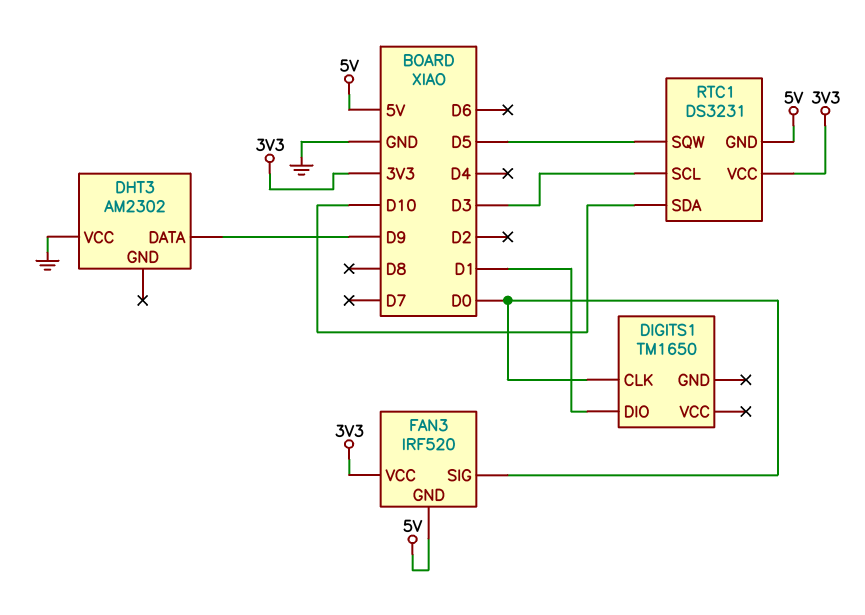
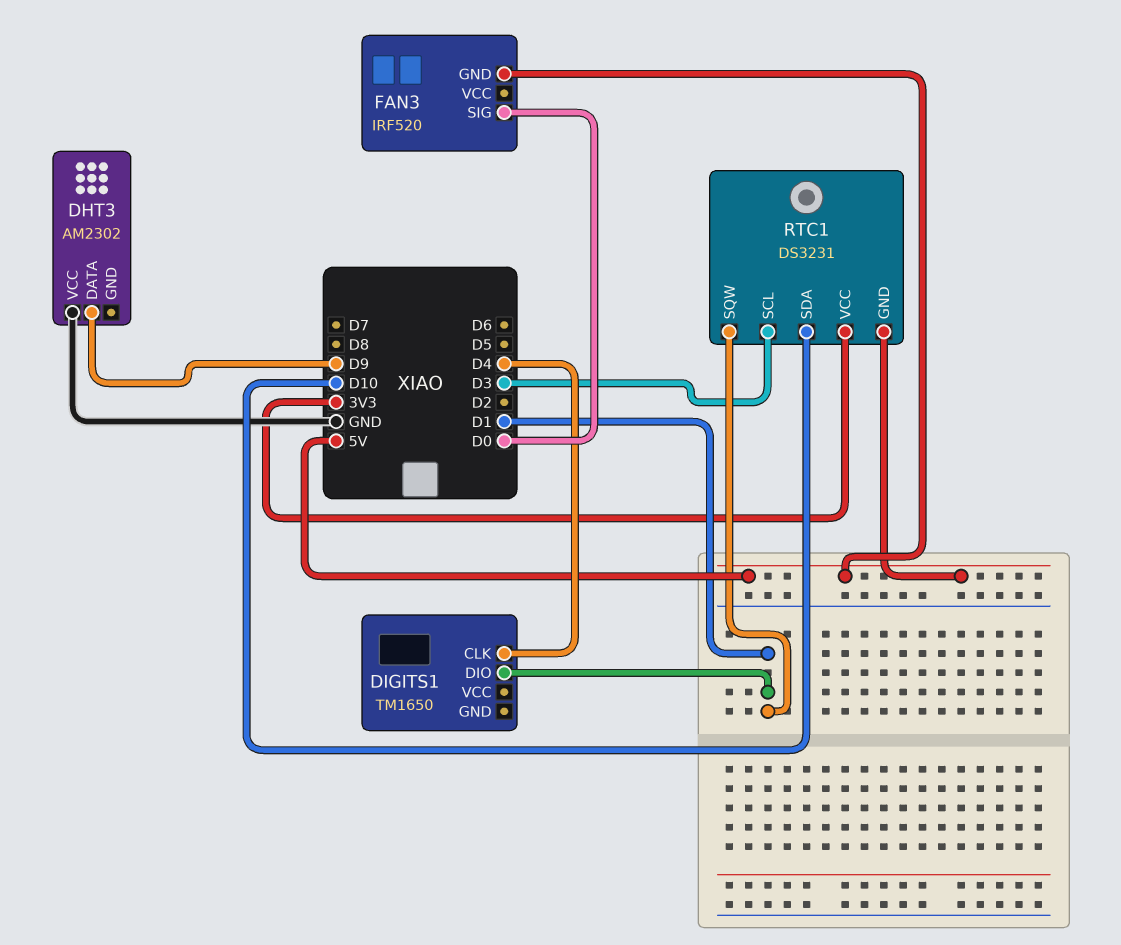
DIGITS1 pin CLK: D0 -> D4
FAN3 pin VCC: 3V3 -> none
RTC1 pin SQW: D5 -> D1

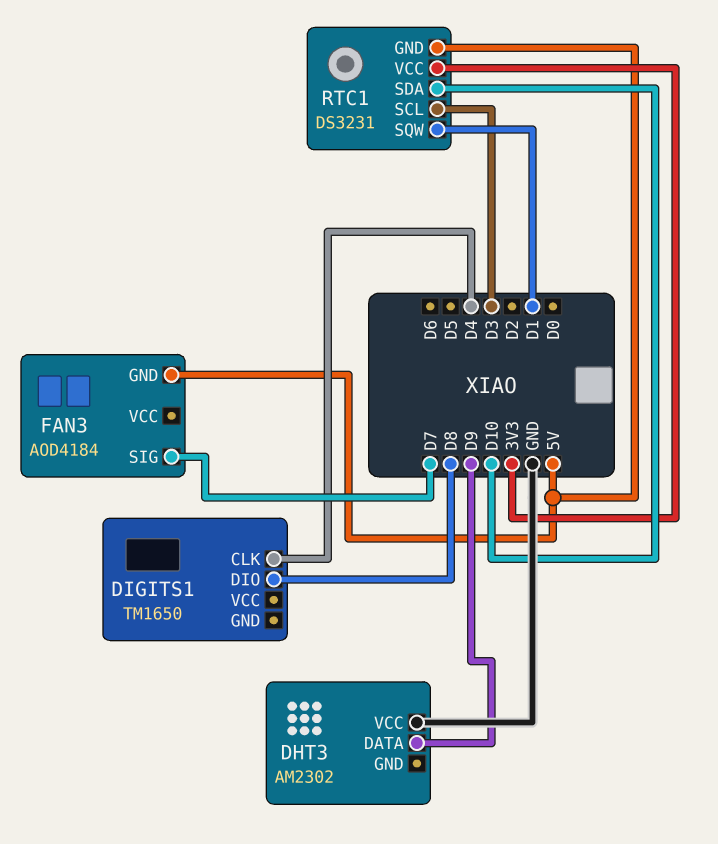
DIGITS1 pin DIO: D1 -> D8
FAN3: IRF520 -> AOD4184
FAN3 pin SIG: D0 -> D7

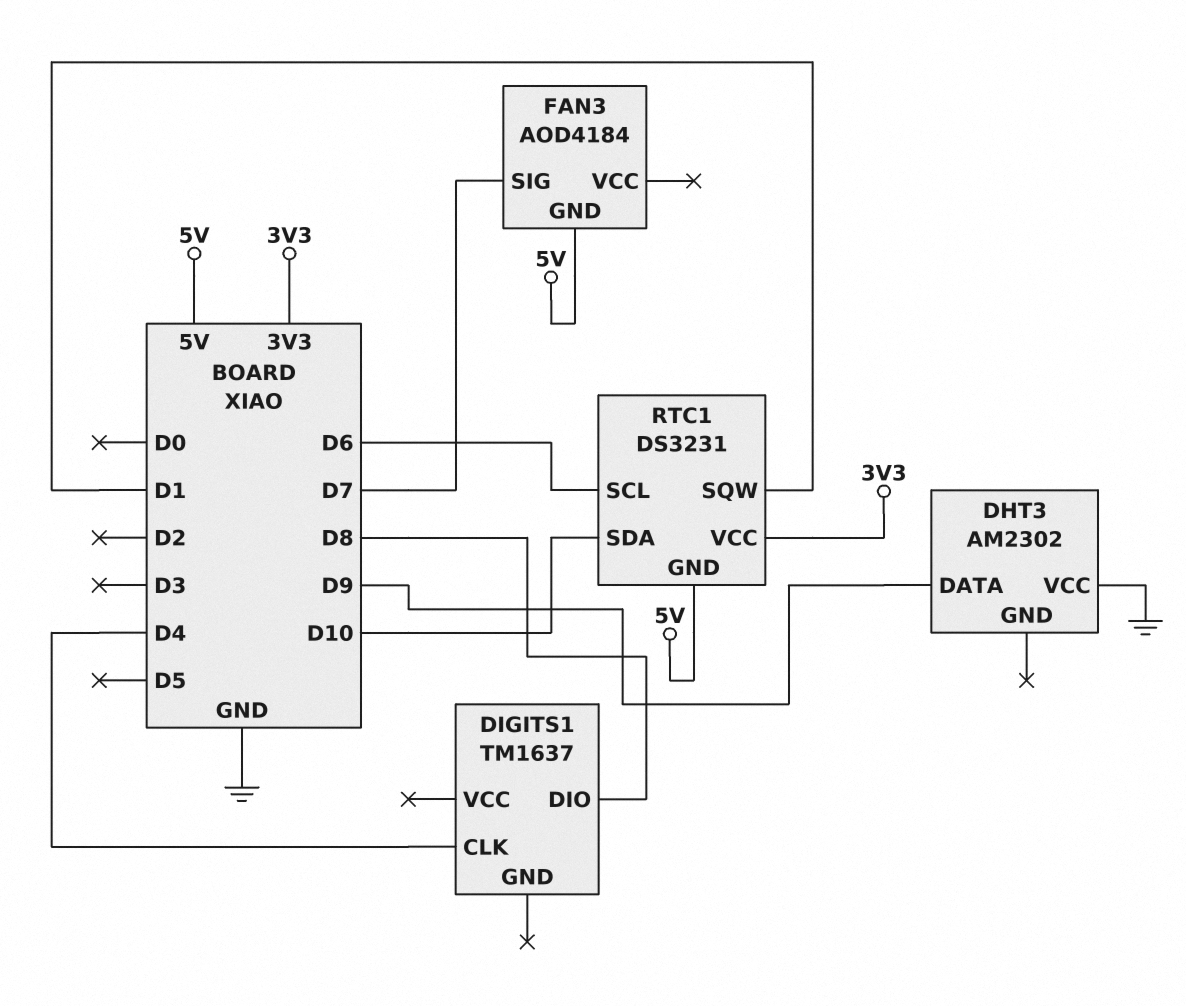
DIGITS1: TM1650 -> TM1637
RTC1 pin SCL: D3 -> D6

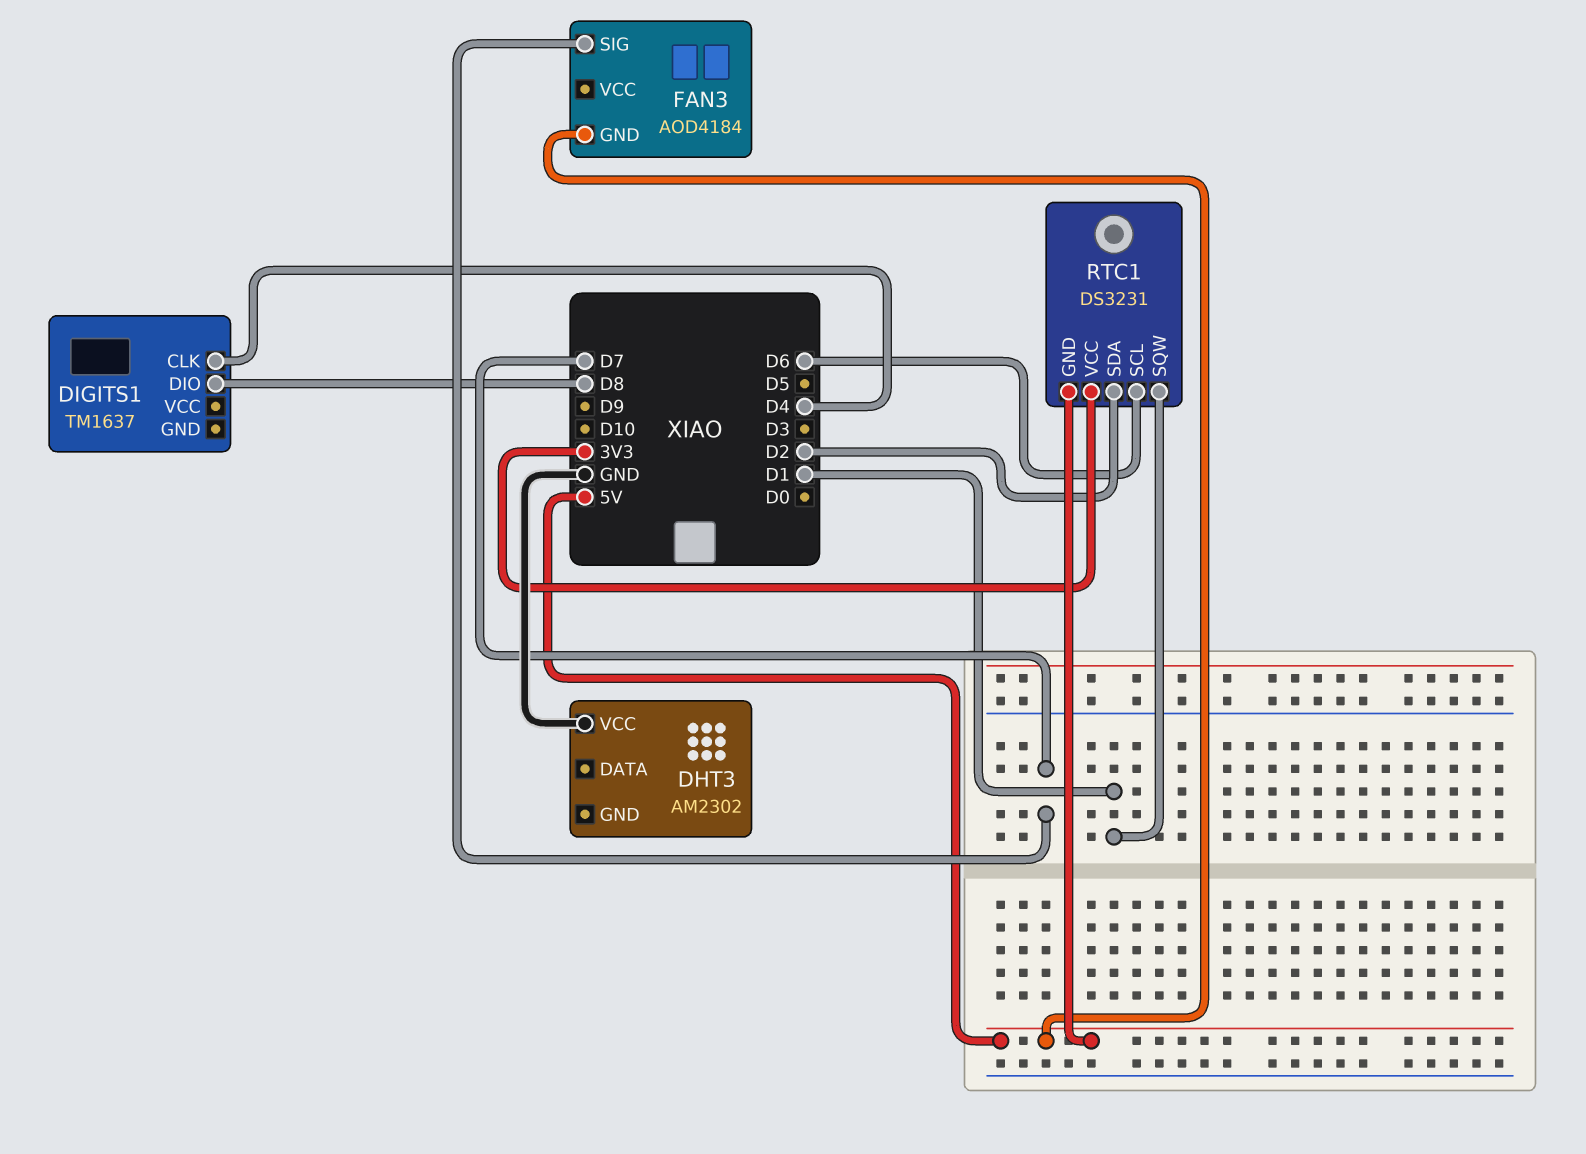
DHT3 pin DATA: D9 -> none
RTC1 pin SDA: D10 -> D2

